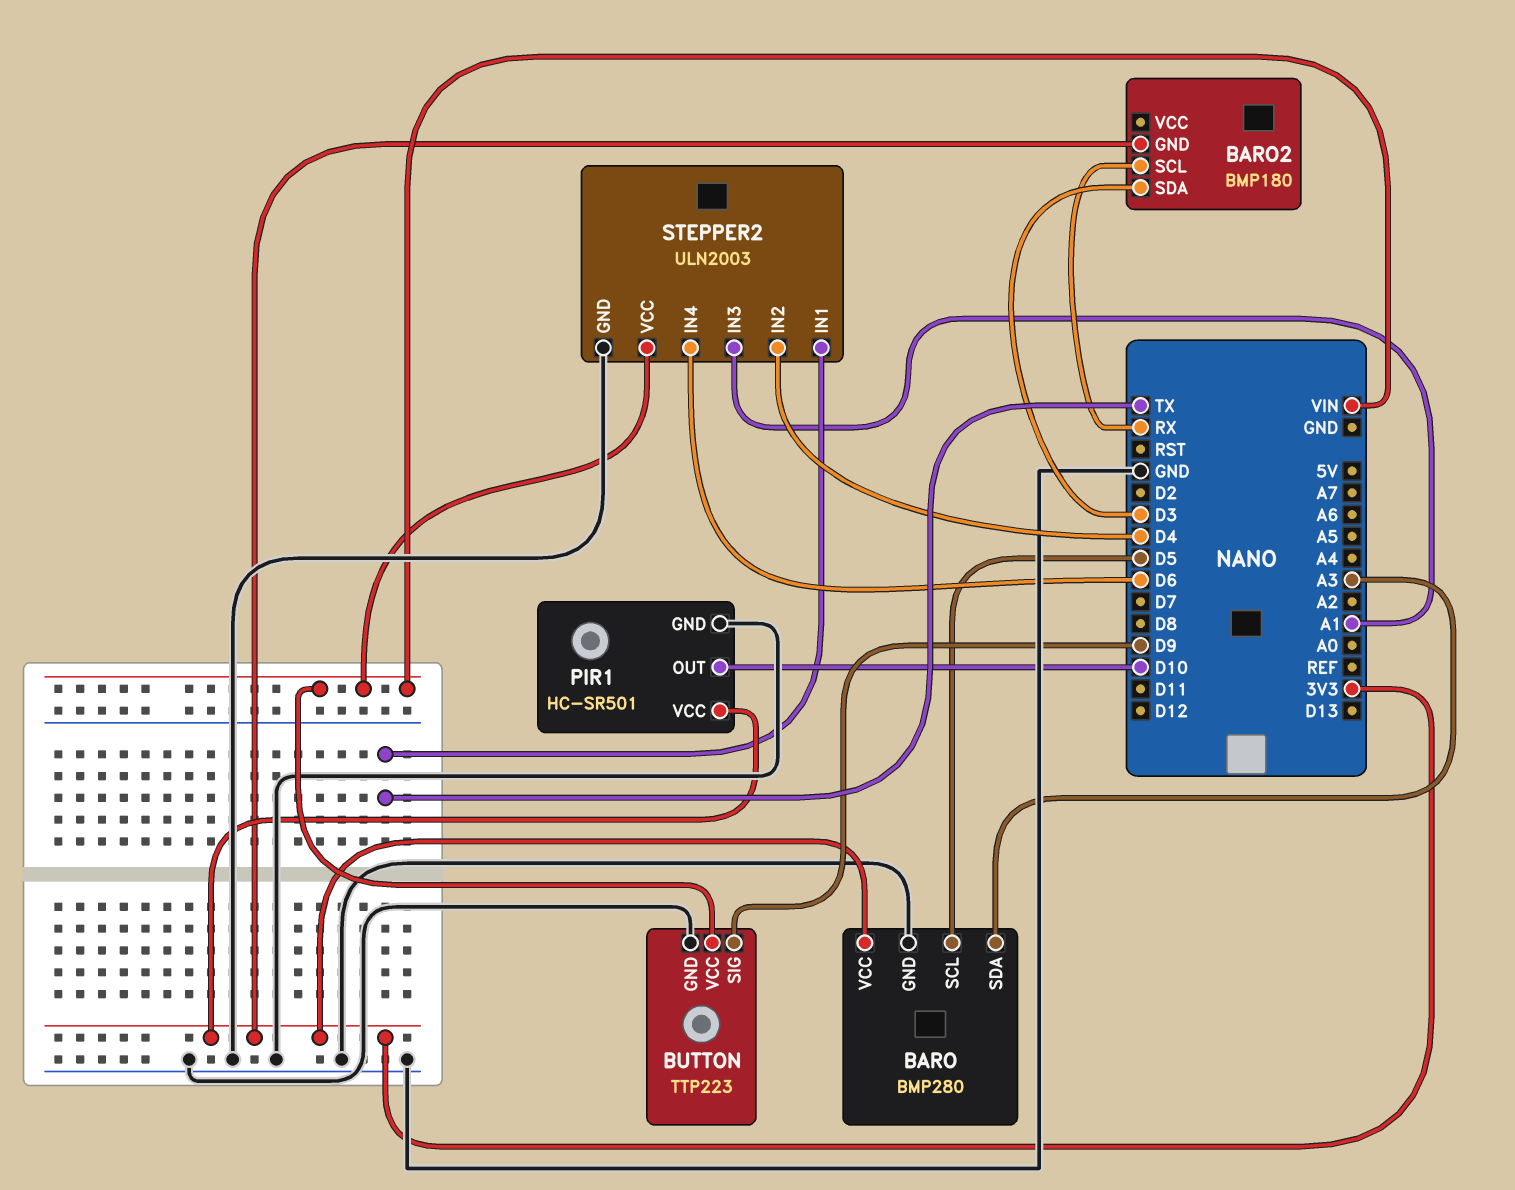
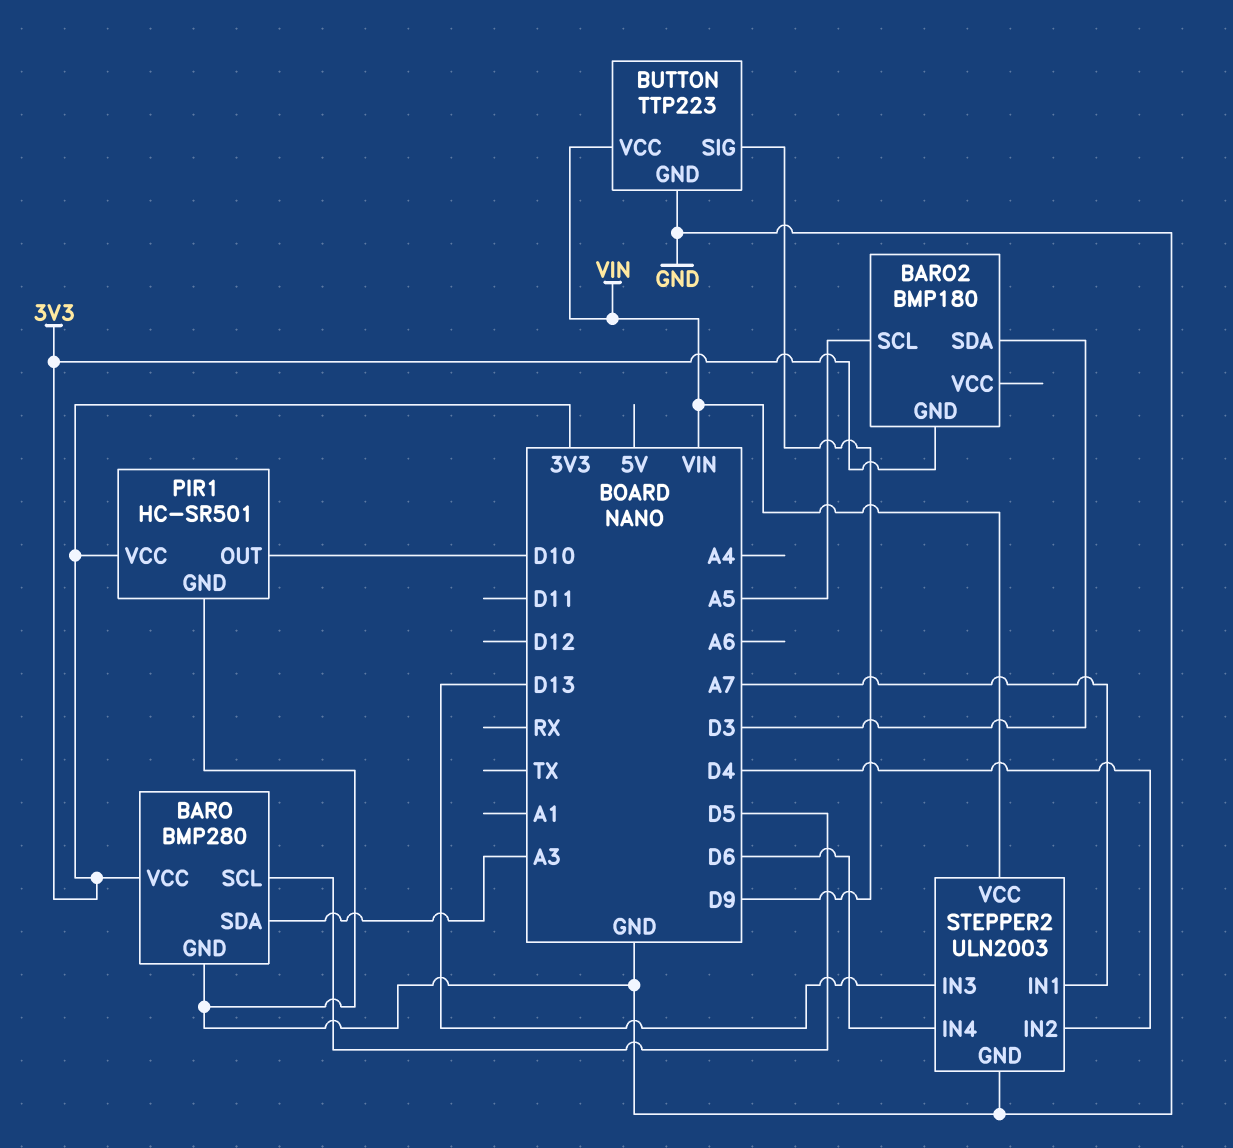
BARO2 pin SCL: RX -> A5
STEPPER2 pin IN1: TX -> A7
STEPPER2 pin IN3: A1 -> D13

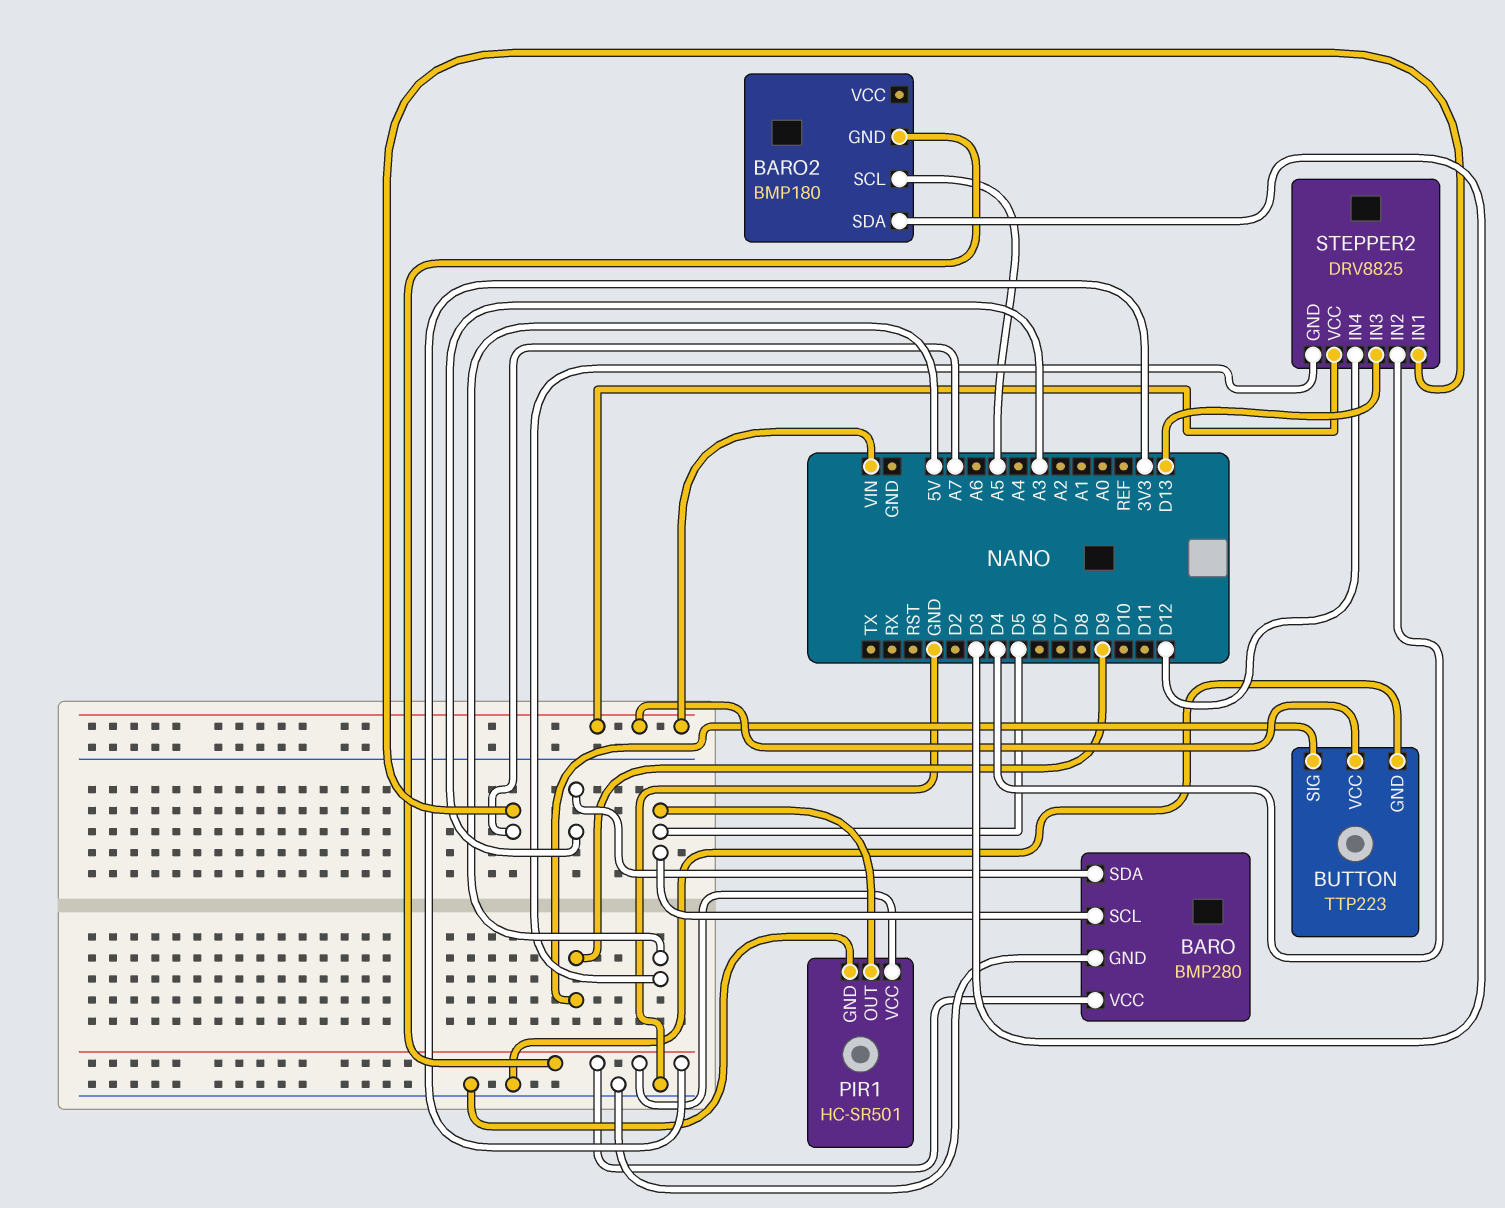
PIR1 pin OUT: D10 -> D5
STEPPER2: ULN2003 -> DRV8825
STEPPER2 pin GND: GND -> 5V
STEPPER2 pin IN4: D6 -> D12

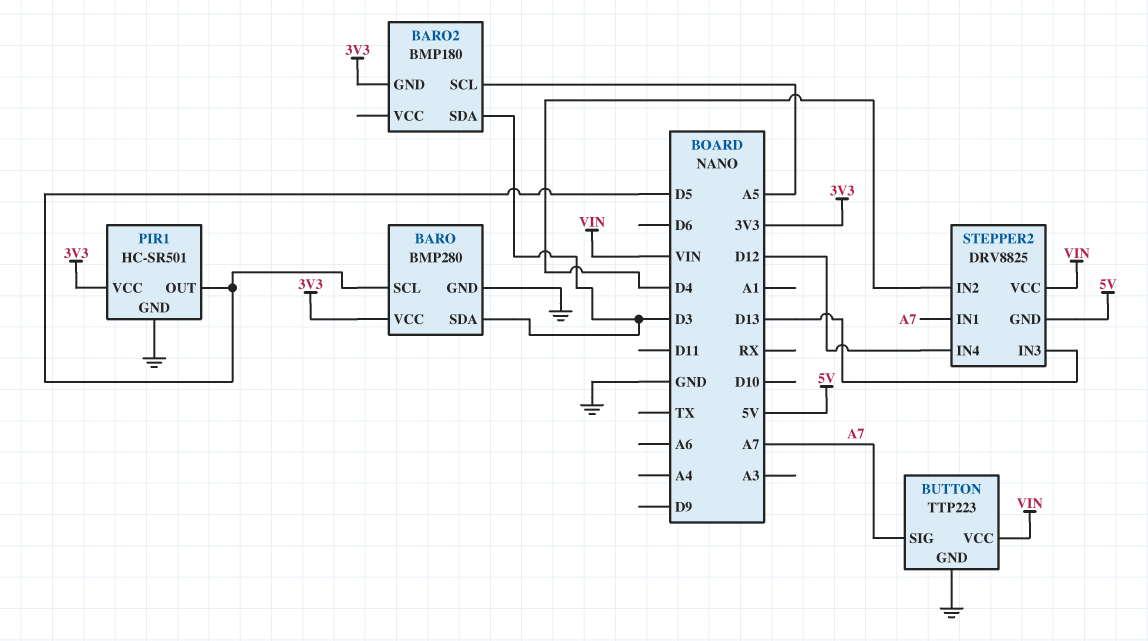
BARO pin SDA: A3 -> D3
BUTTON pin SIG: D9 -> A7

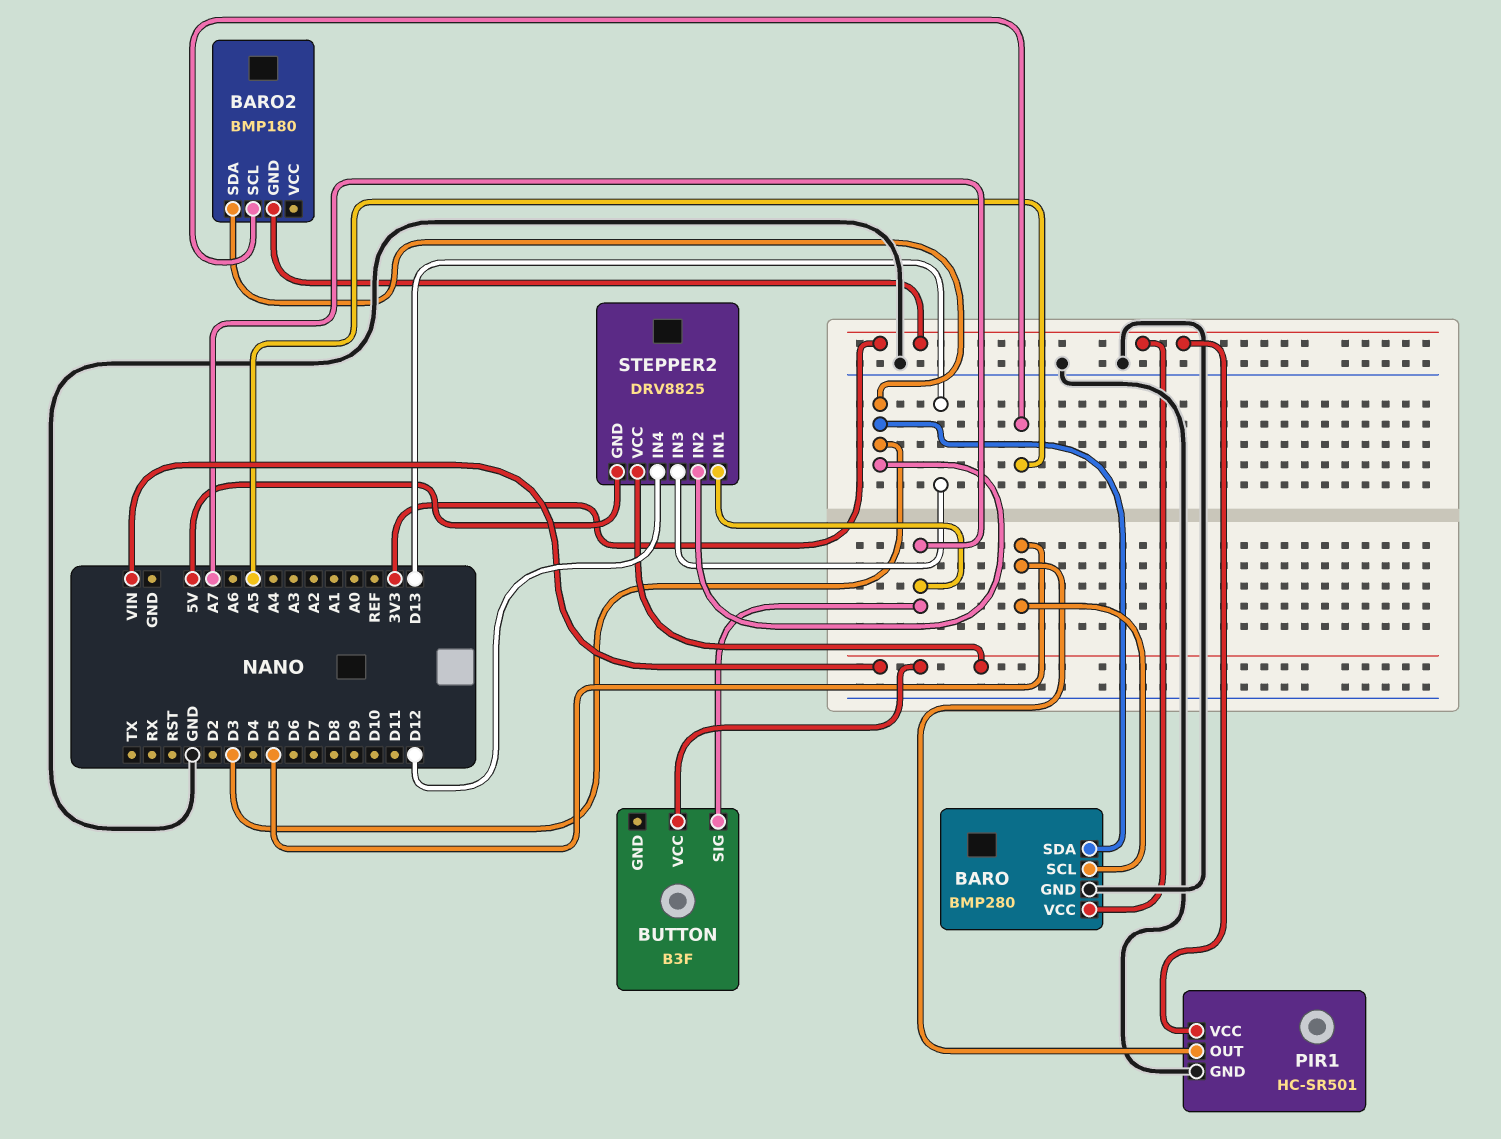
BUTTON: TTP223 -> B3F
BUTTON pin GND: GND -> none
STEPPER2 pin IN2: D4 -> D3

